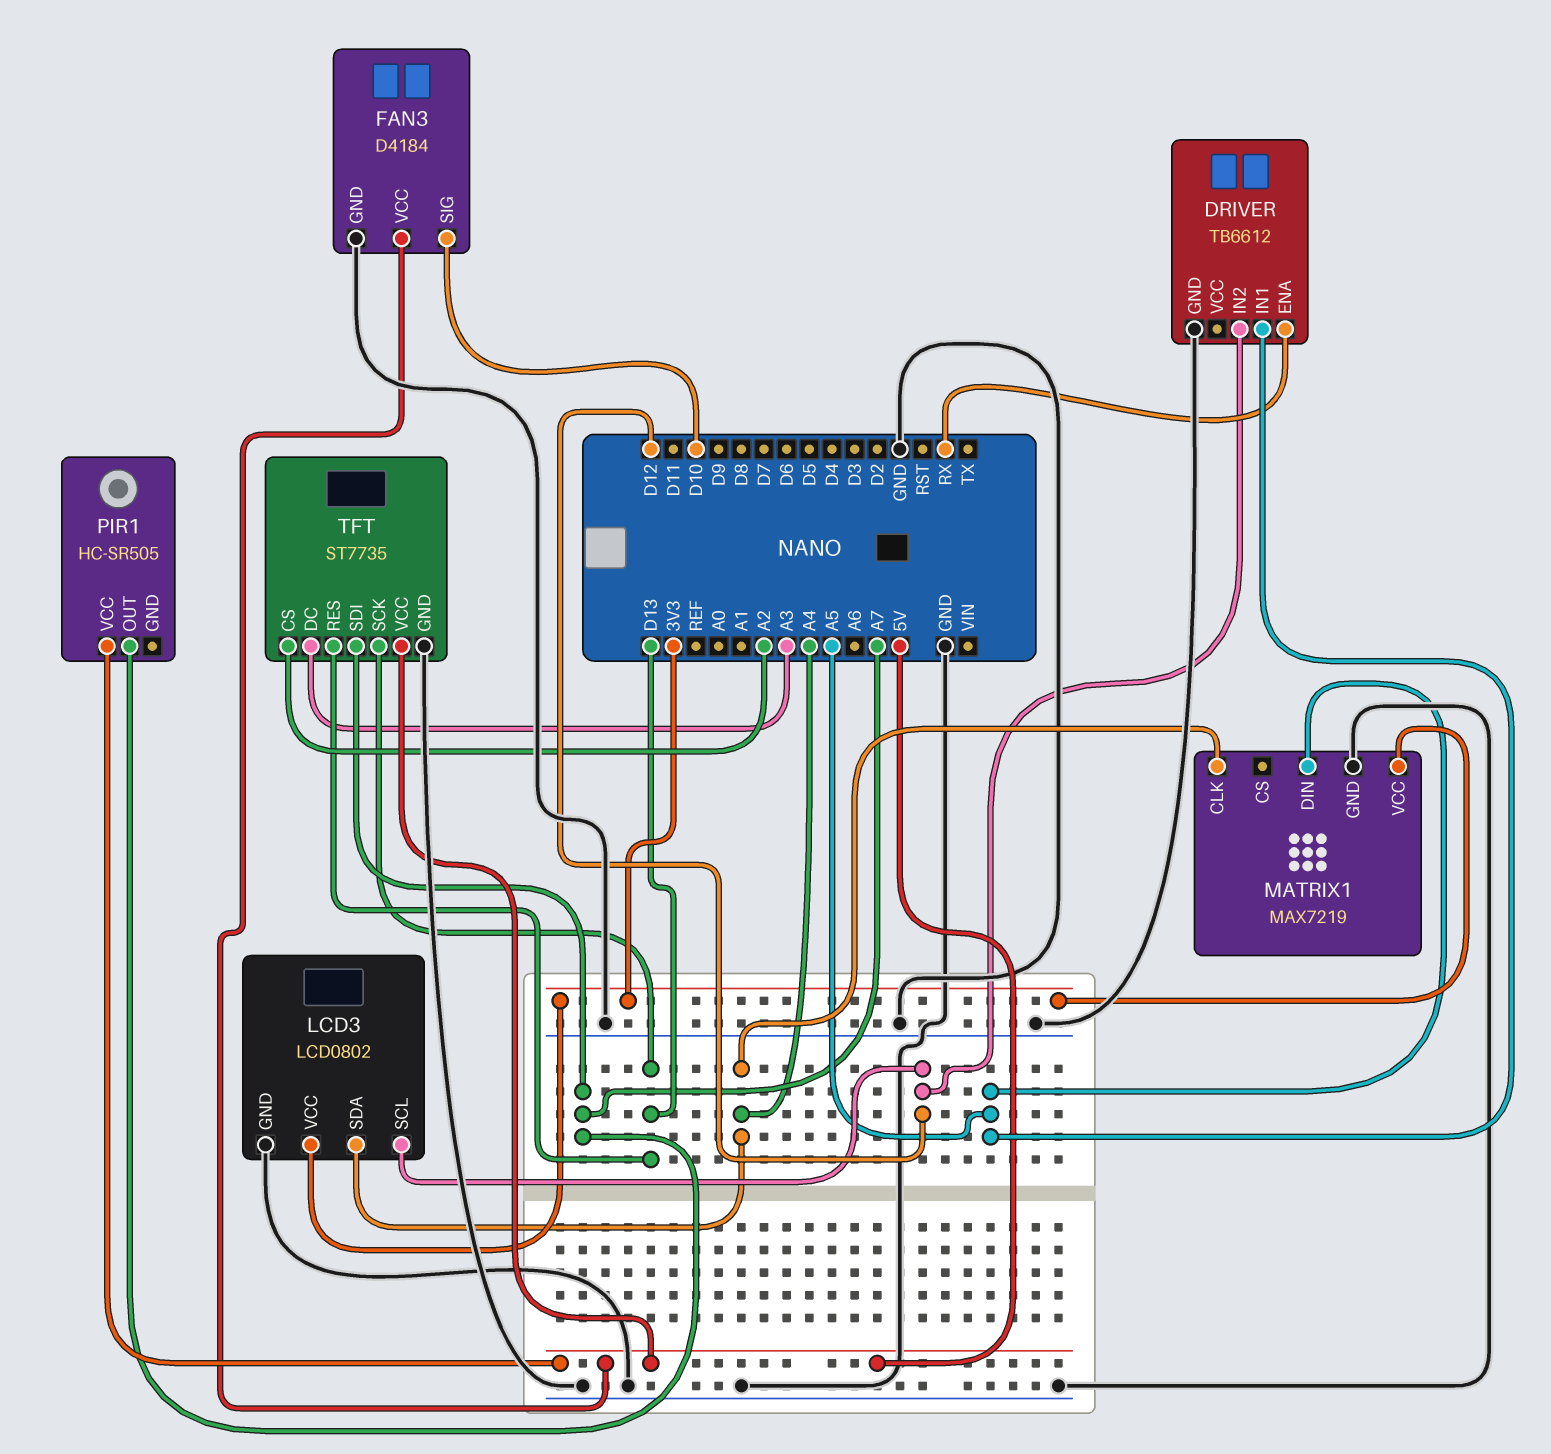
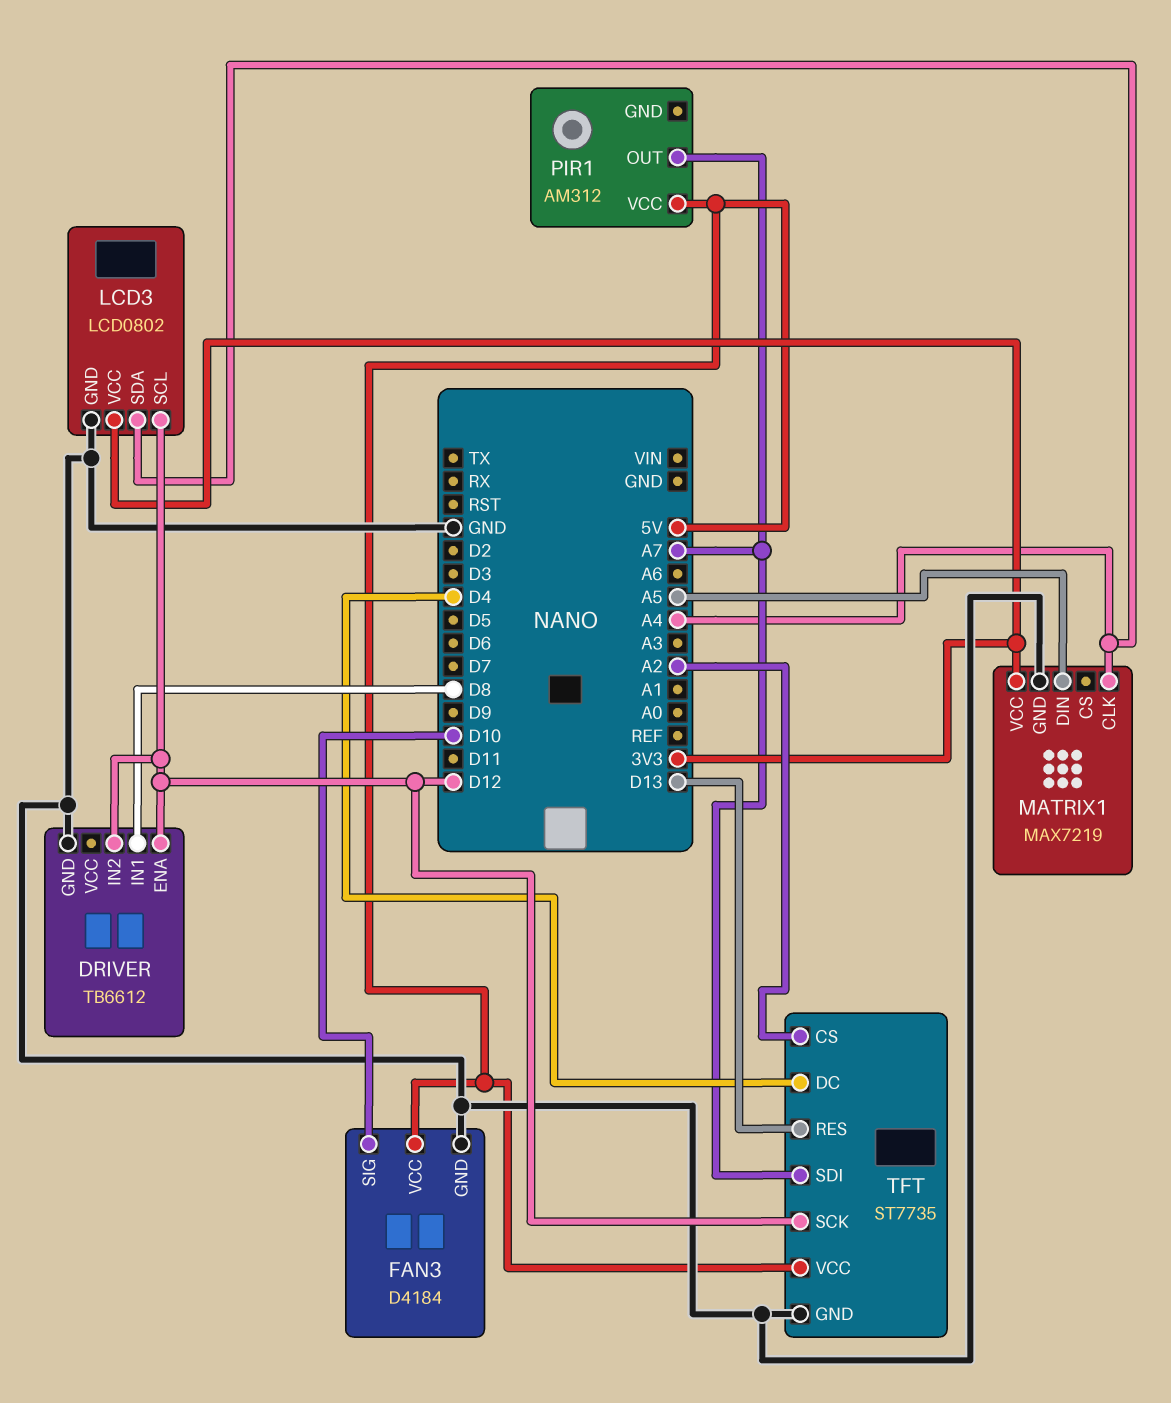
DRIVER pin ENA: RX -> D12
DRIVER pin IN1: A5 -> D8
PIR1: HC-SR505 -> AM312
TFT pin DC: A3 -> D4
TFT pin SCK: D13 -> D12

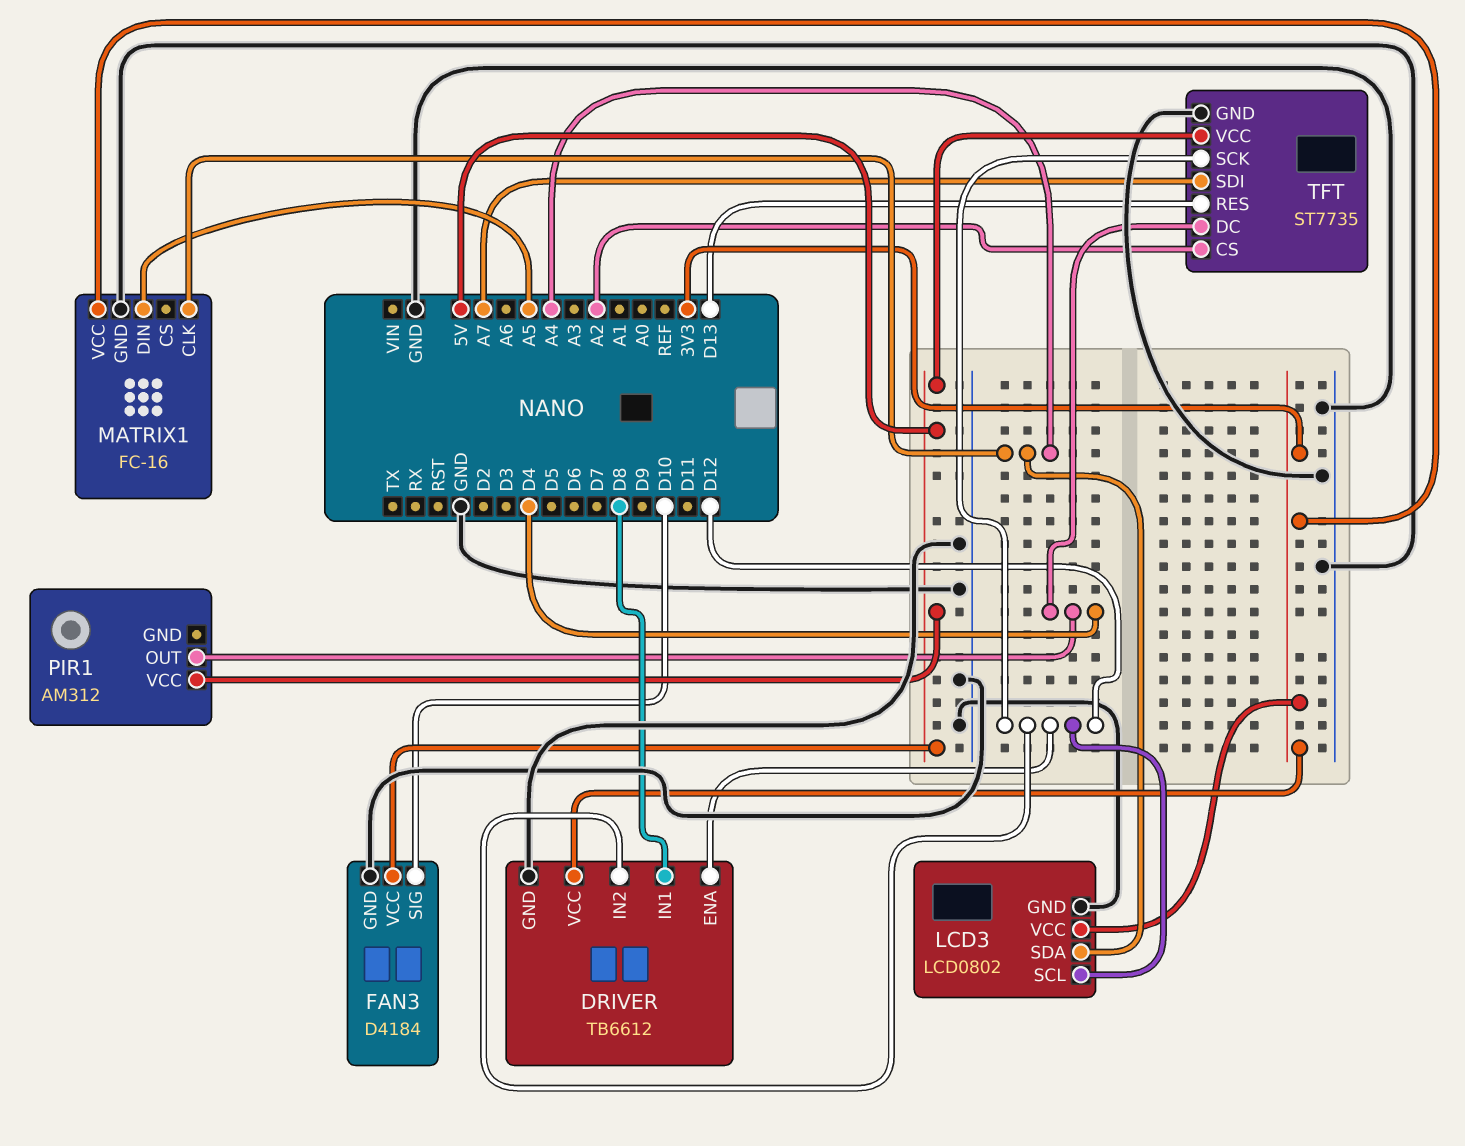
DRIVER pin VCC: none -> 3V3
MATRIX1: MAX7219 -> FC-16
PIR1 pin OUT: A7 -> D4

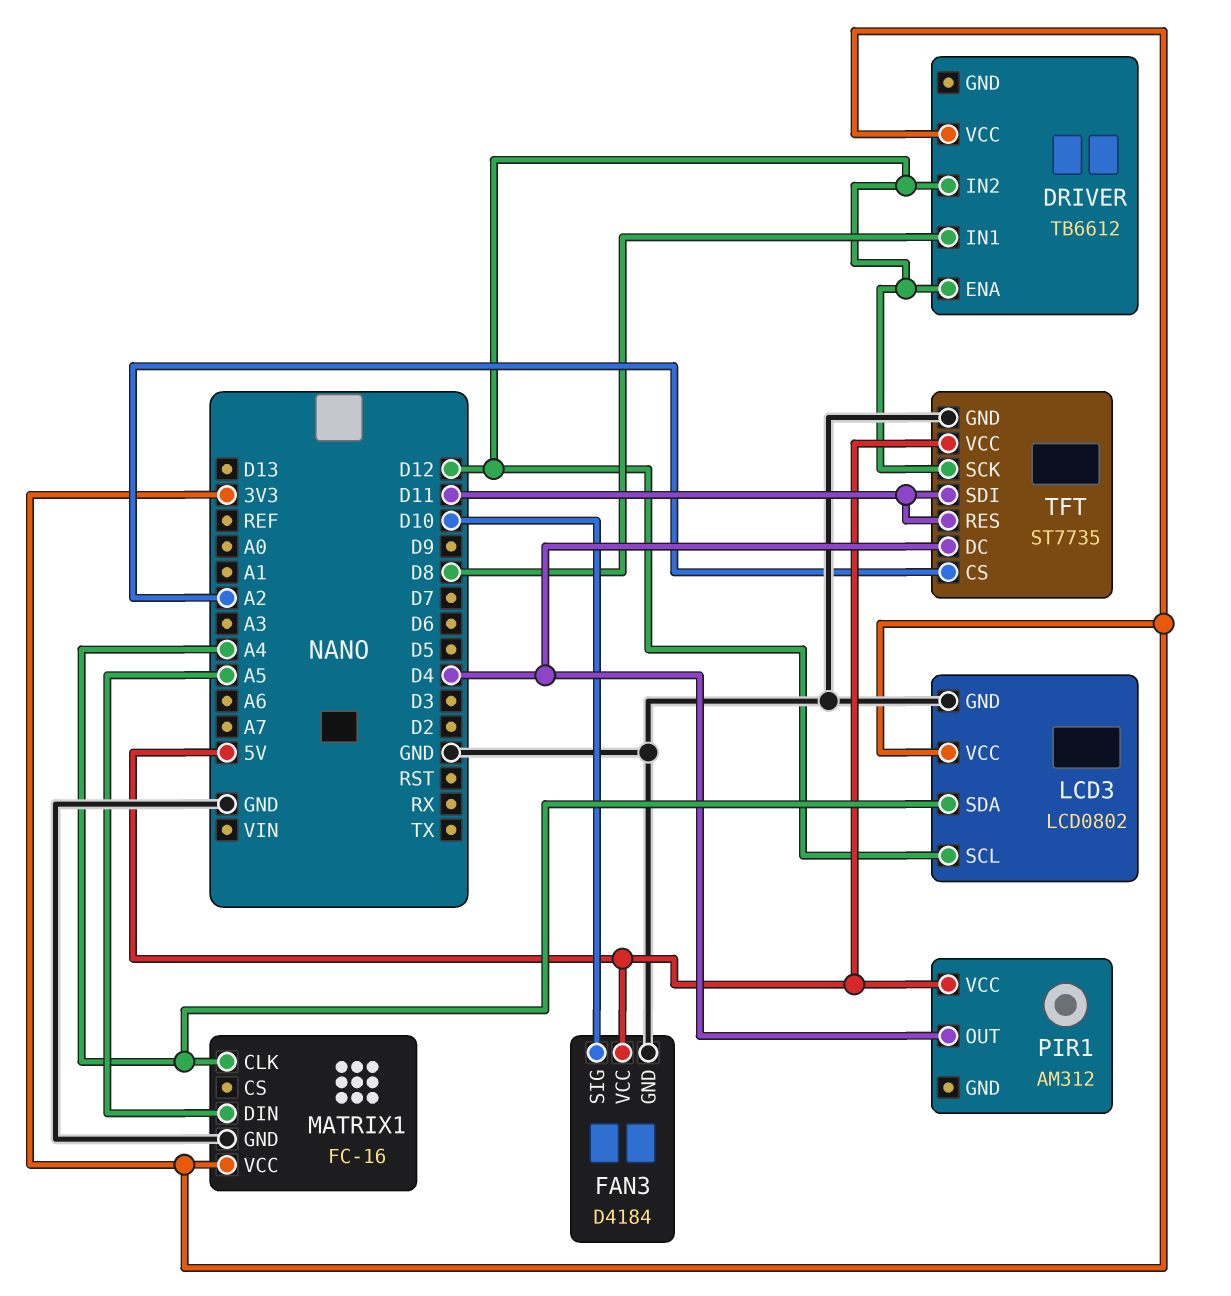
DRIVER pin GND: GND -> none
TFT pin RES: D13 -> D11
TFT pin SDI: A7 -> D11

